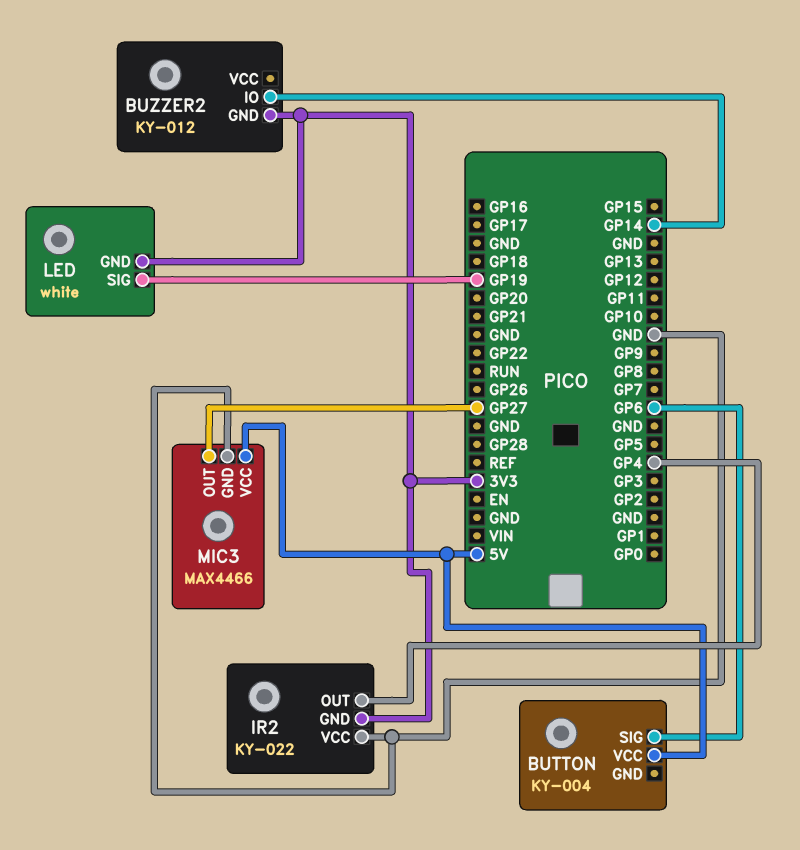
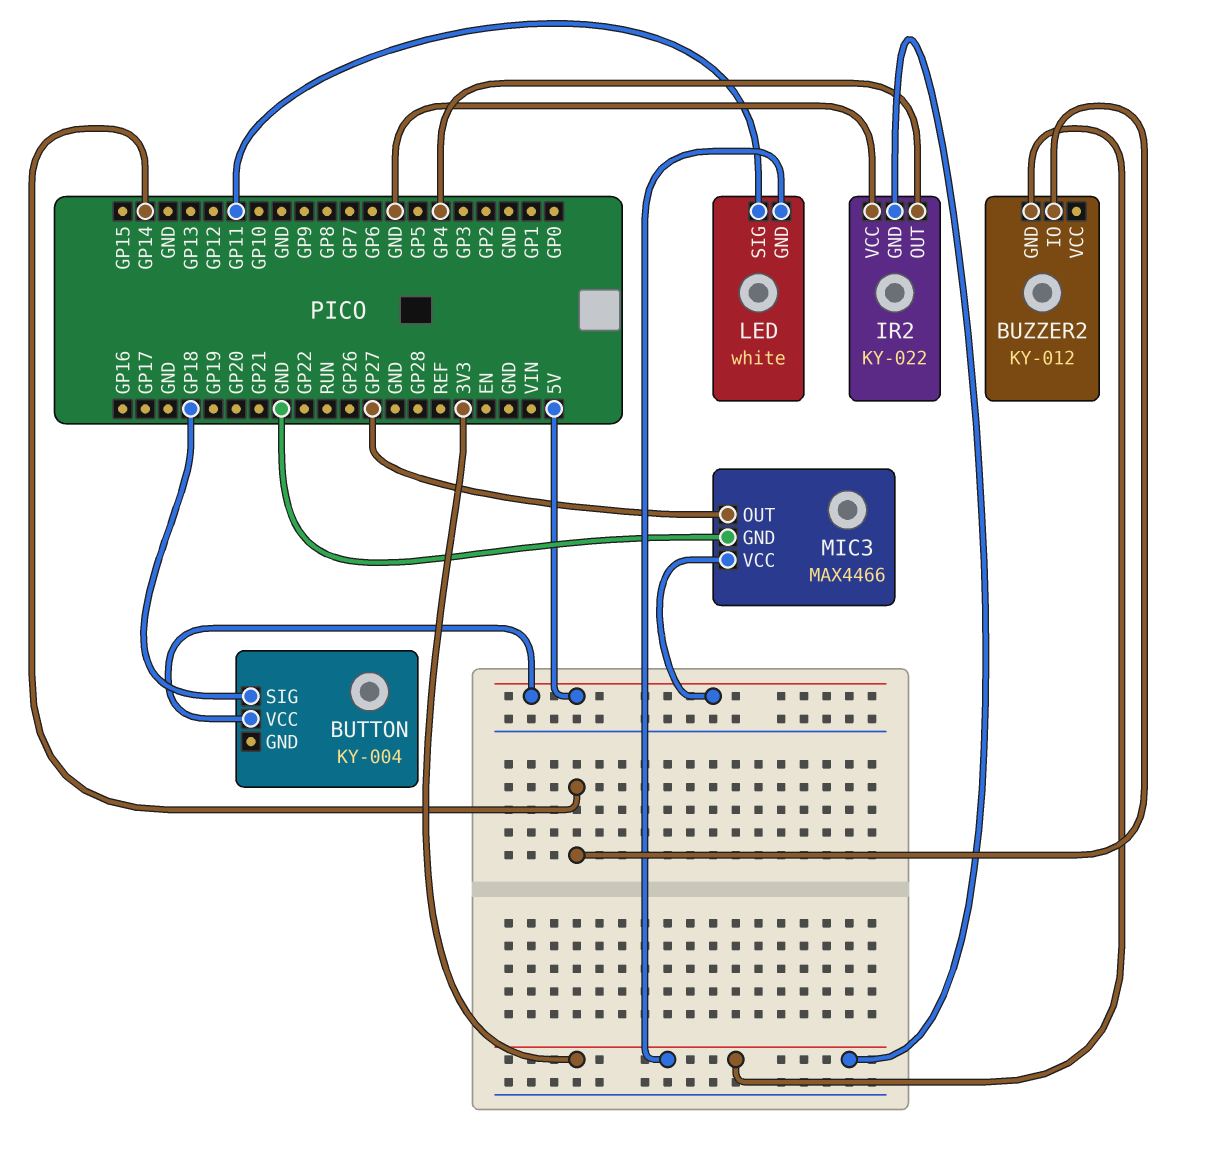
BUTTON pin SIG: GP6 -> GP18
LED pin SIG: GP19 -> GP11

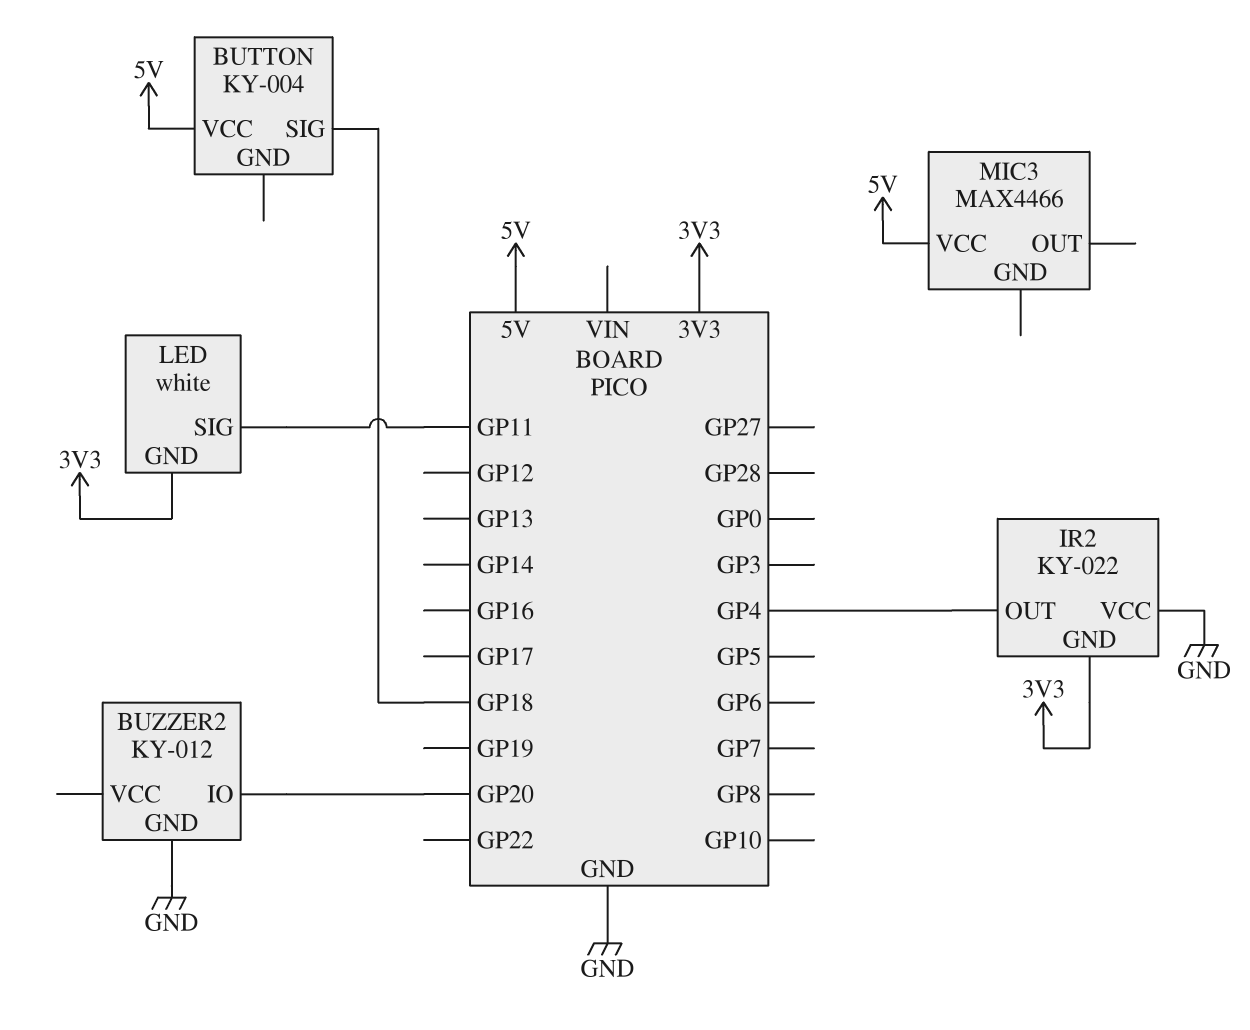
BUZZER2 pin GND: 3V3 -> GND
BUZZER2 pin IO: GP14 -> GP20
MIC3 pin GND: GND -> none
MIC3 pin OUT: GP27 -> none

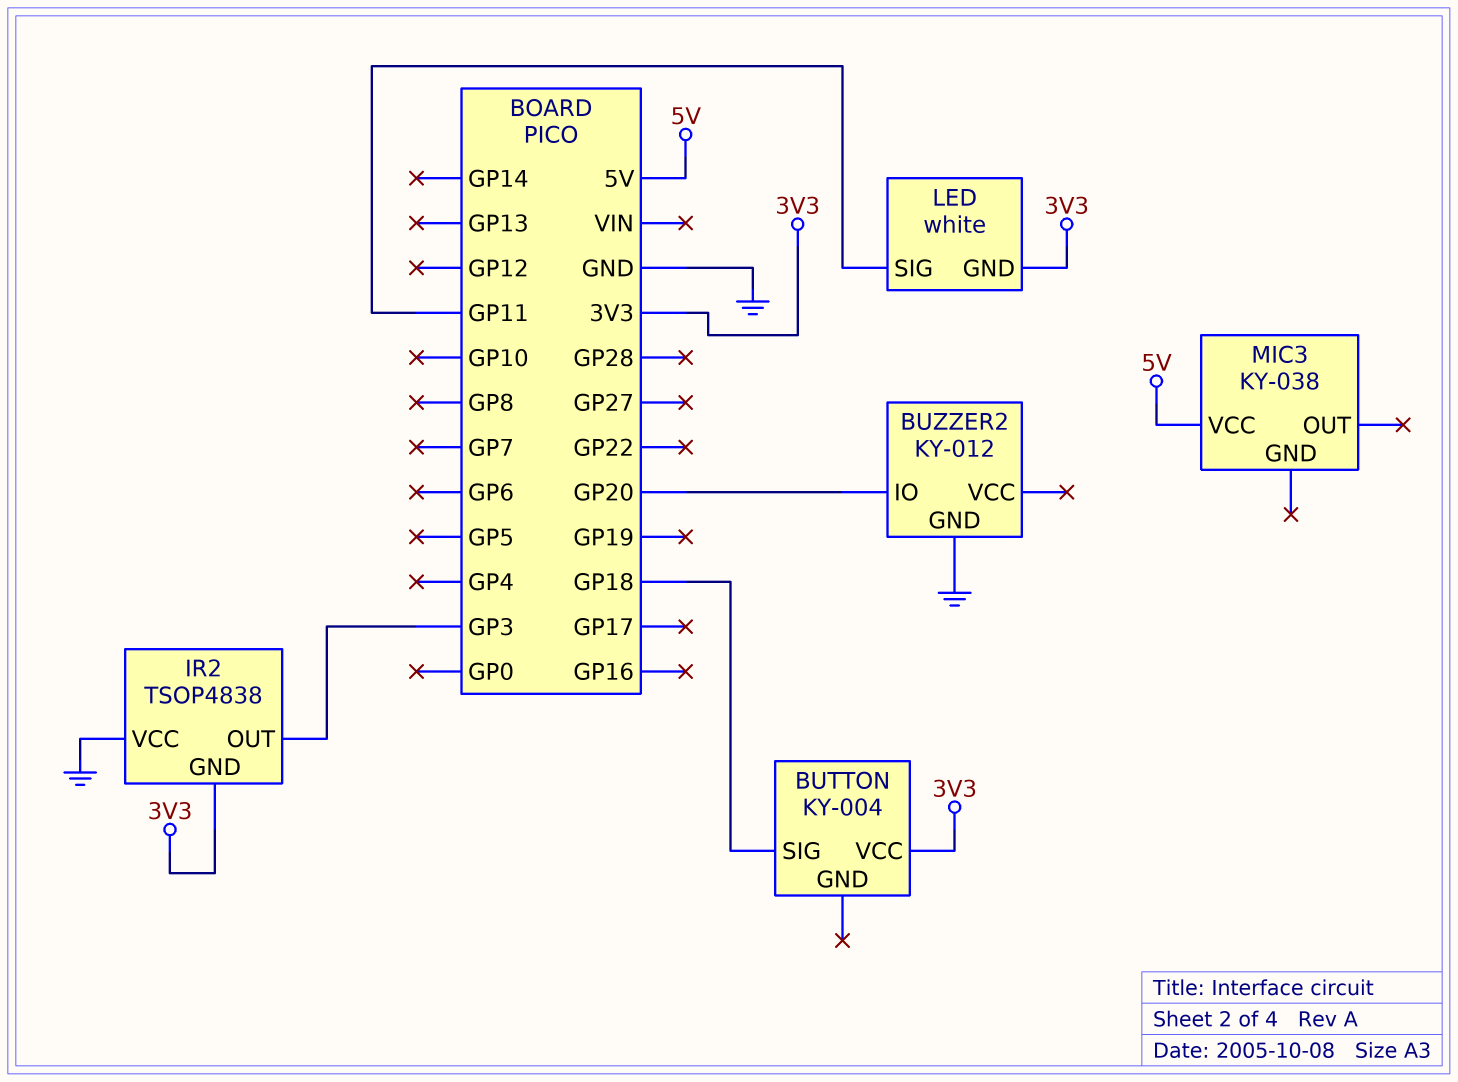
BUTTON pin VCC: 5V -> 3V3
IR2: KY-022 -> TSOP4838
IR2 pin OUT: GP4 -> GP3
MIC3: MAX4466 -> KY-038

